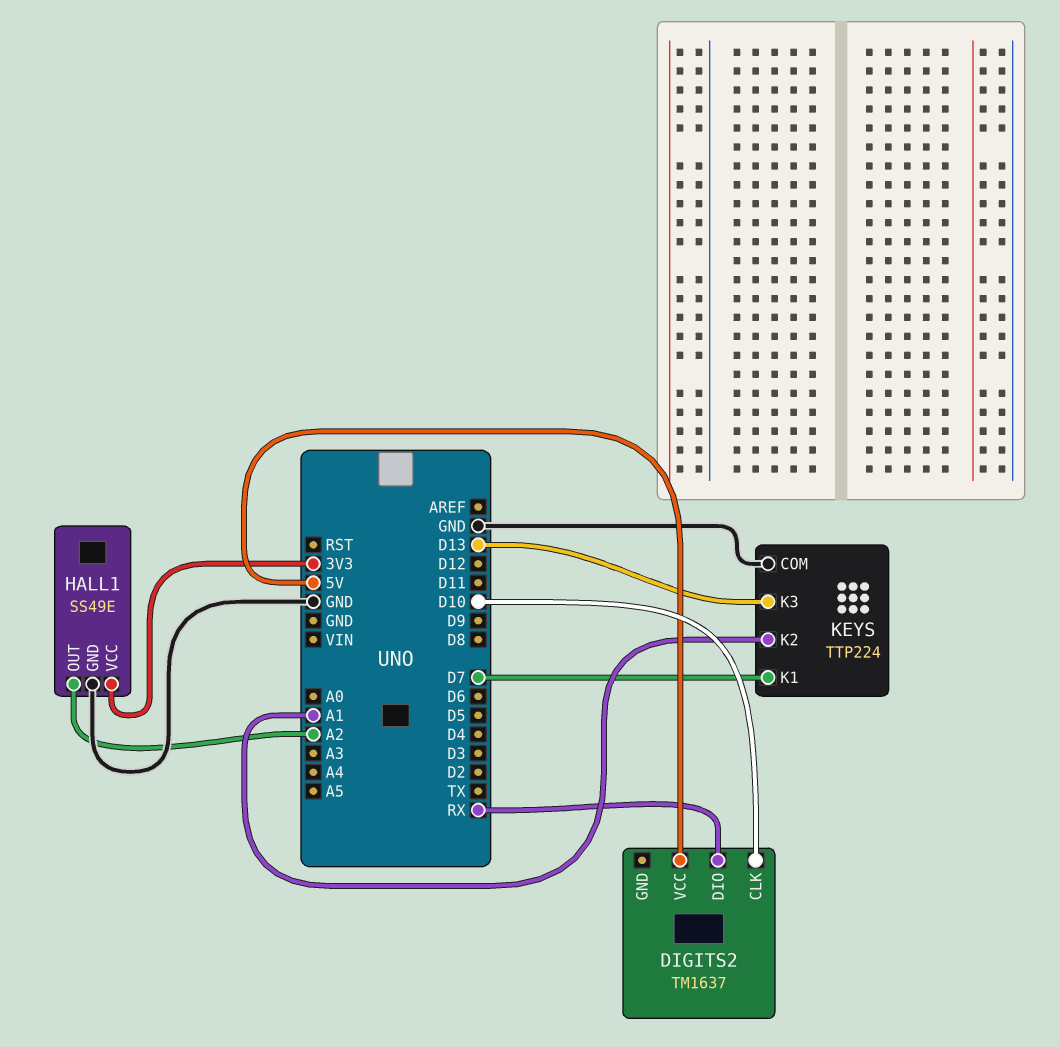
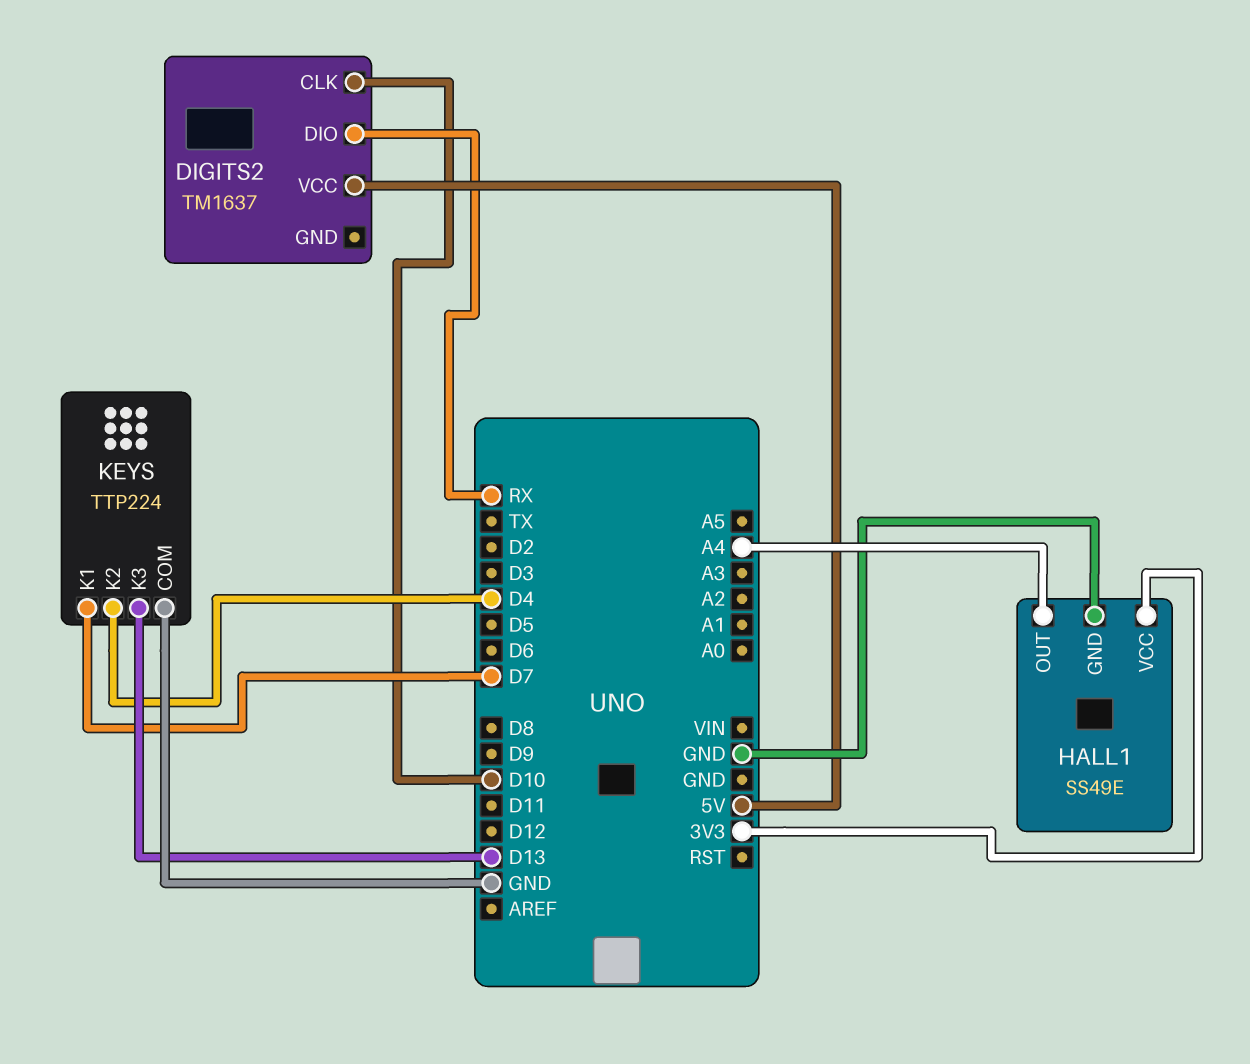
HALL1 pin OUT: A2 -> A4
KEYS pin K2: A1 -> D4

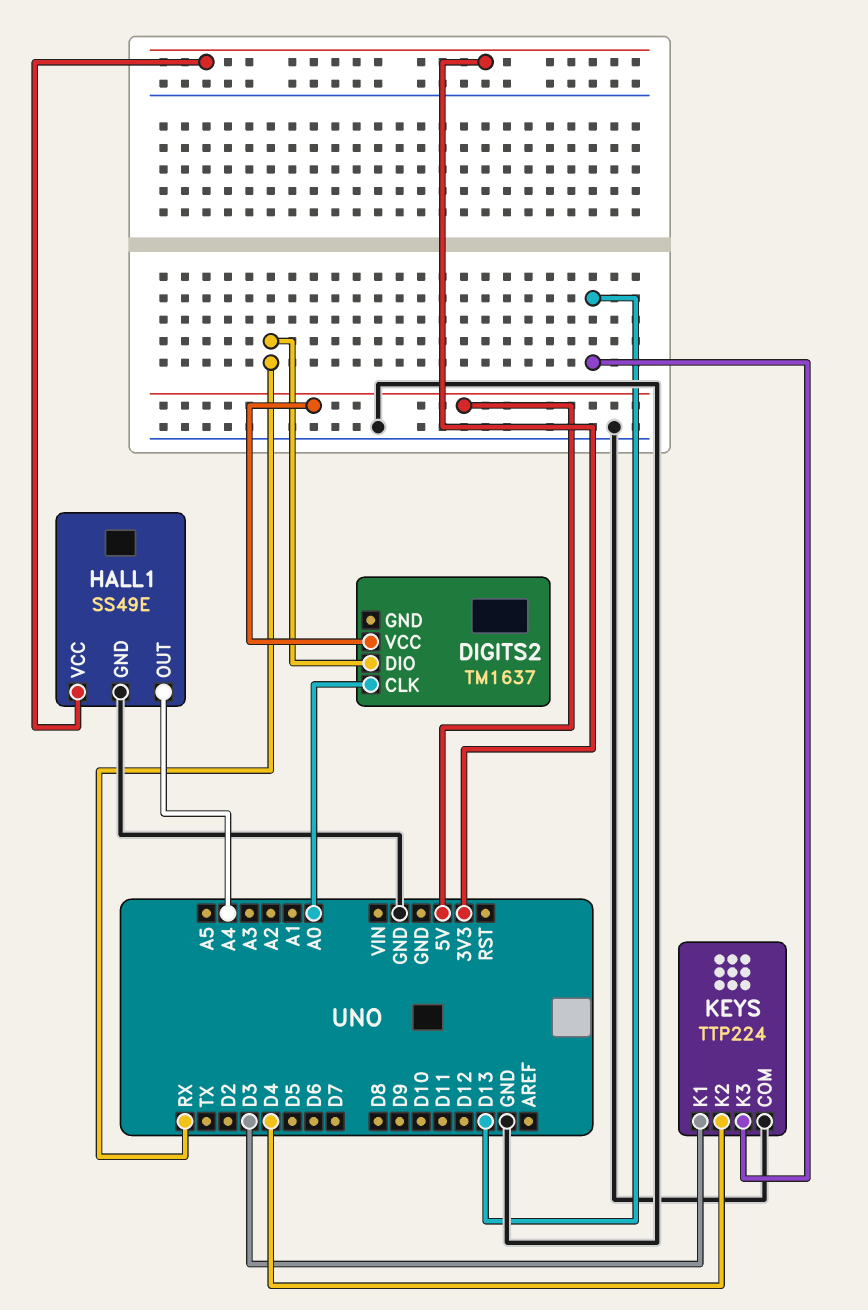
DIGITS2 pin CLK: D10 -> A0
KEYS pin K1: D7 -> D3

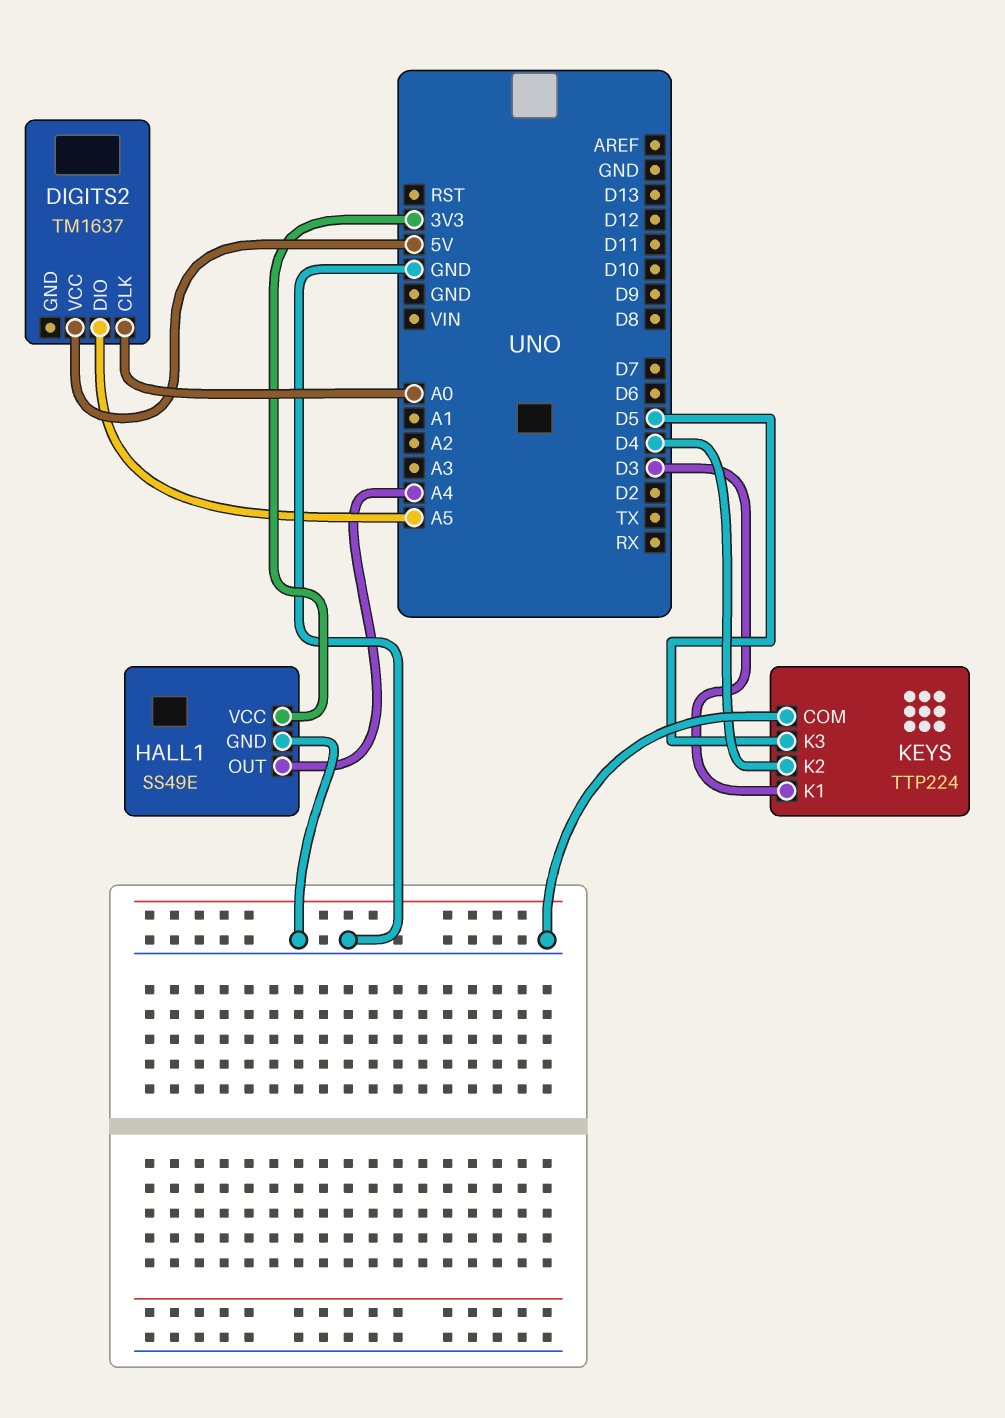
DIGITS2 pin DIO: RX -> A5
KEYS pin K3: D13 -> D5

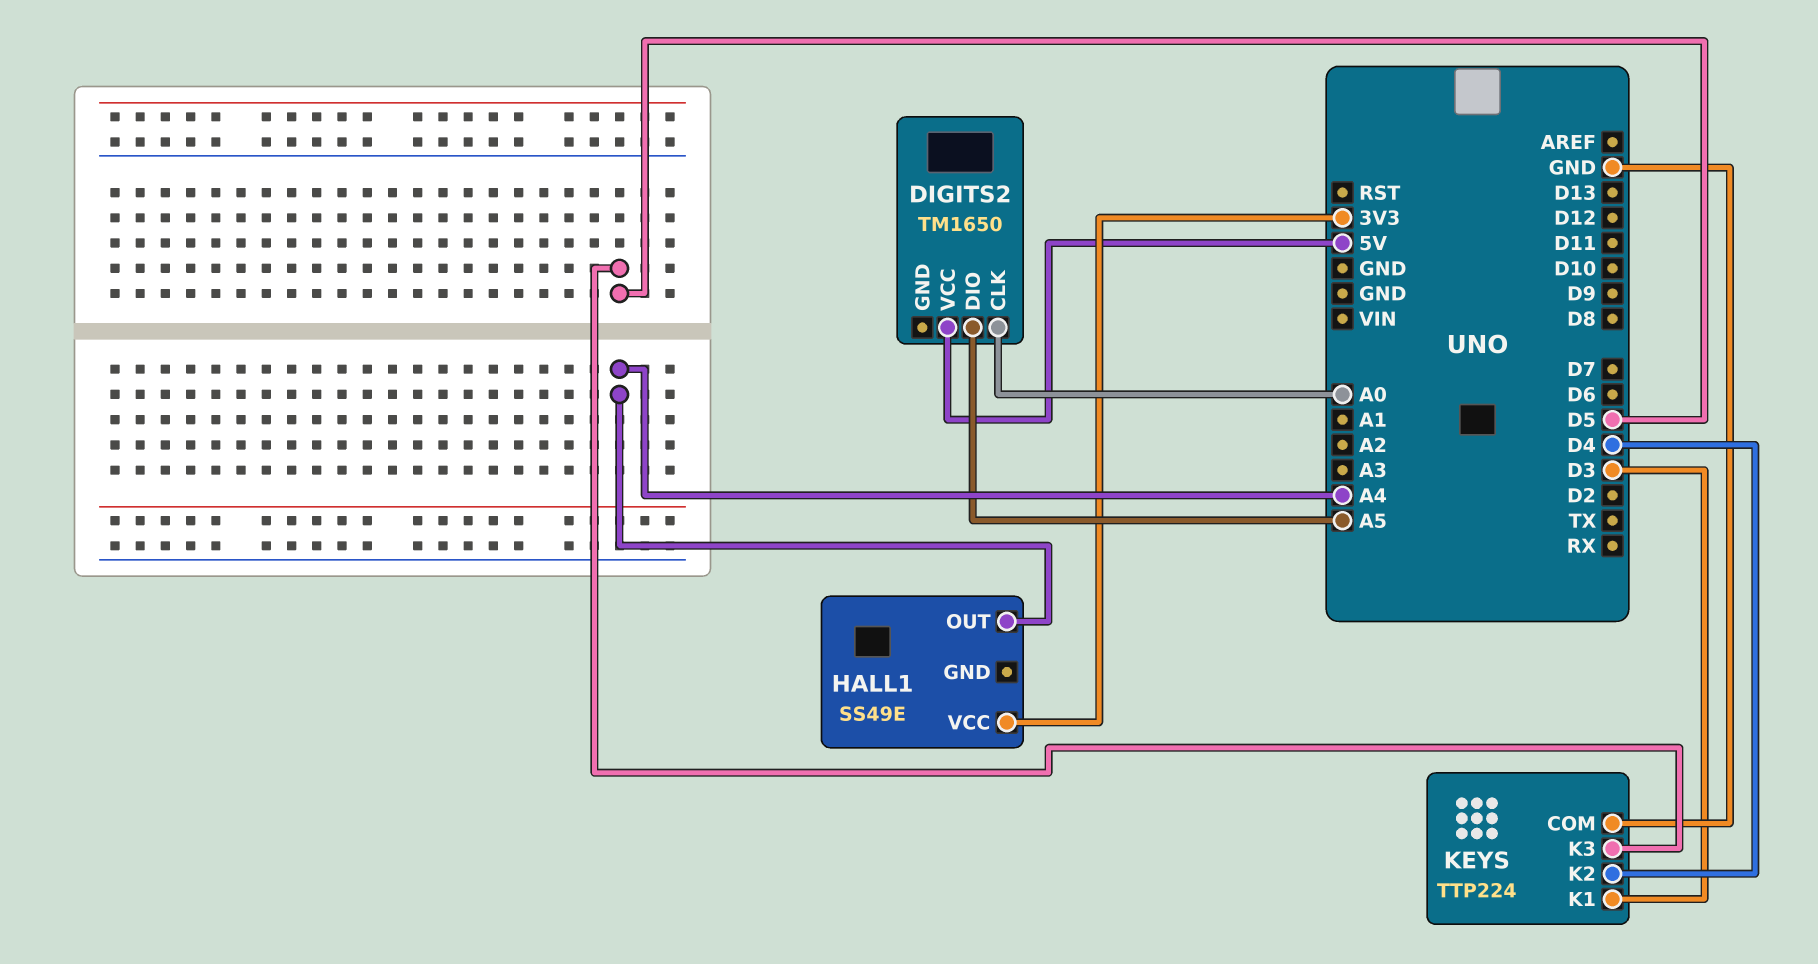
DIGITS2: TM1637 -> TM1650
HALL1 pin GND: GND -> none

